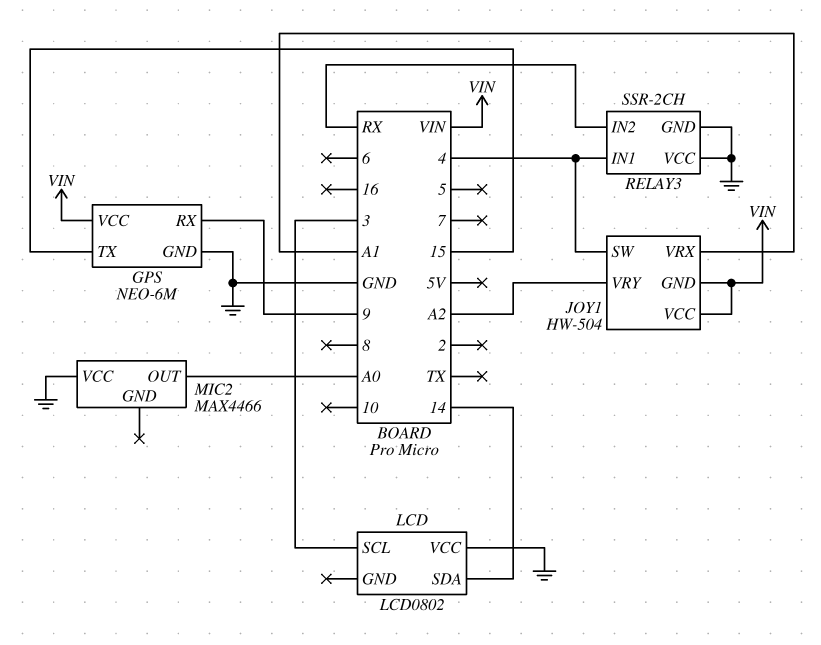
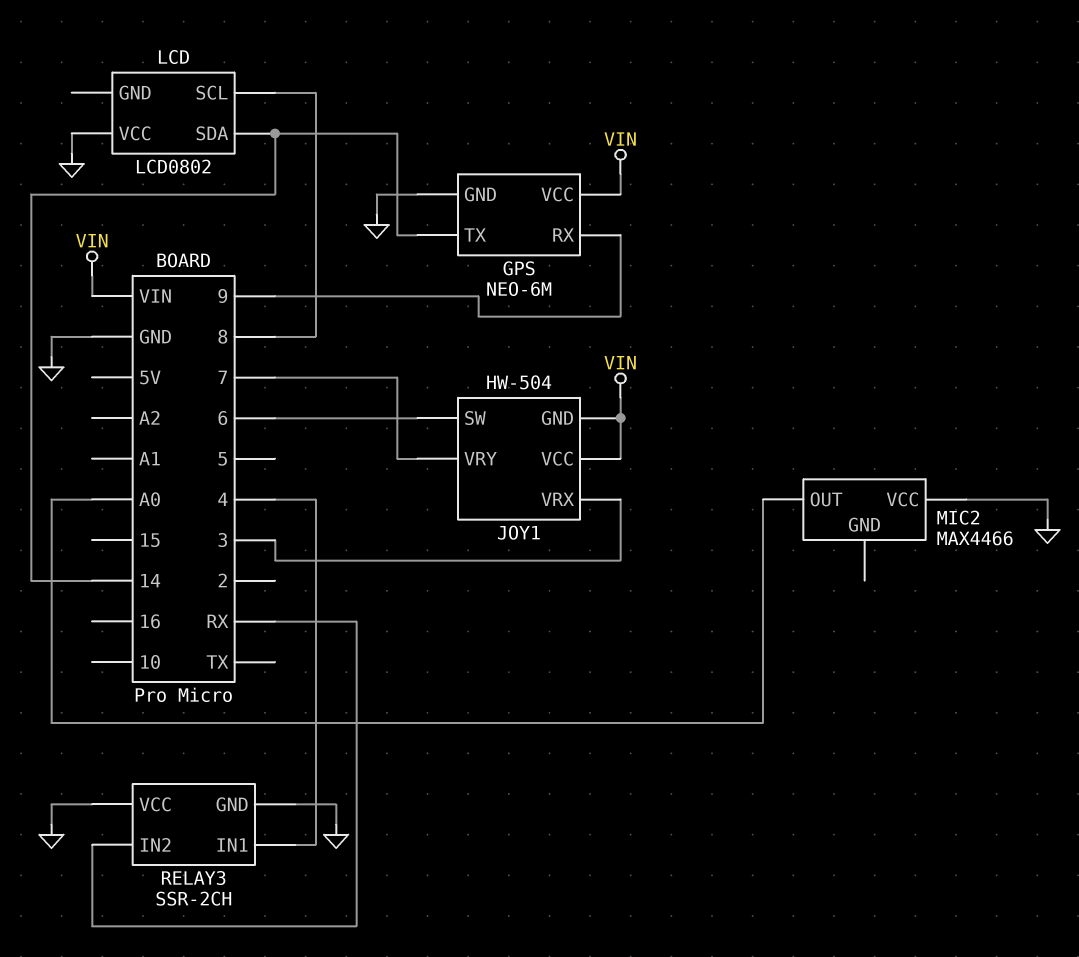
GPS pin TX: 15 -> 14
JOY1 pin SW: 4 -> 6
JOY1 pin VRX: A1 -> 3
JOY1 pin VRY: A2 -> 7
LCD pin SCL: 3 -> 8

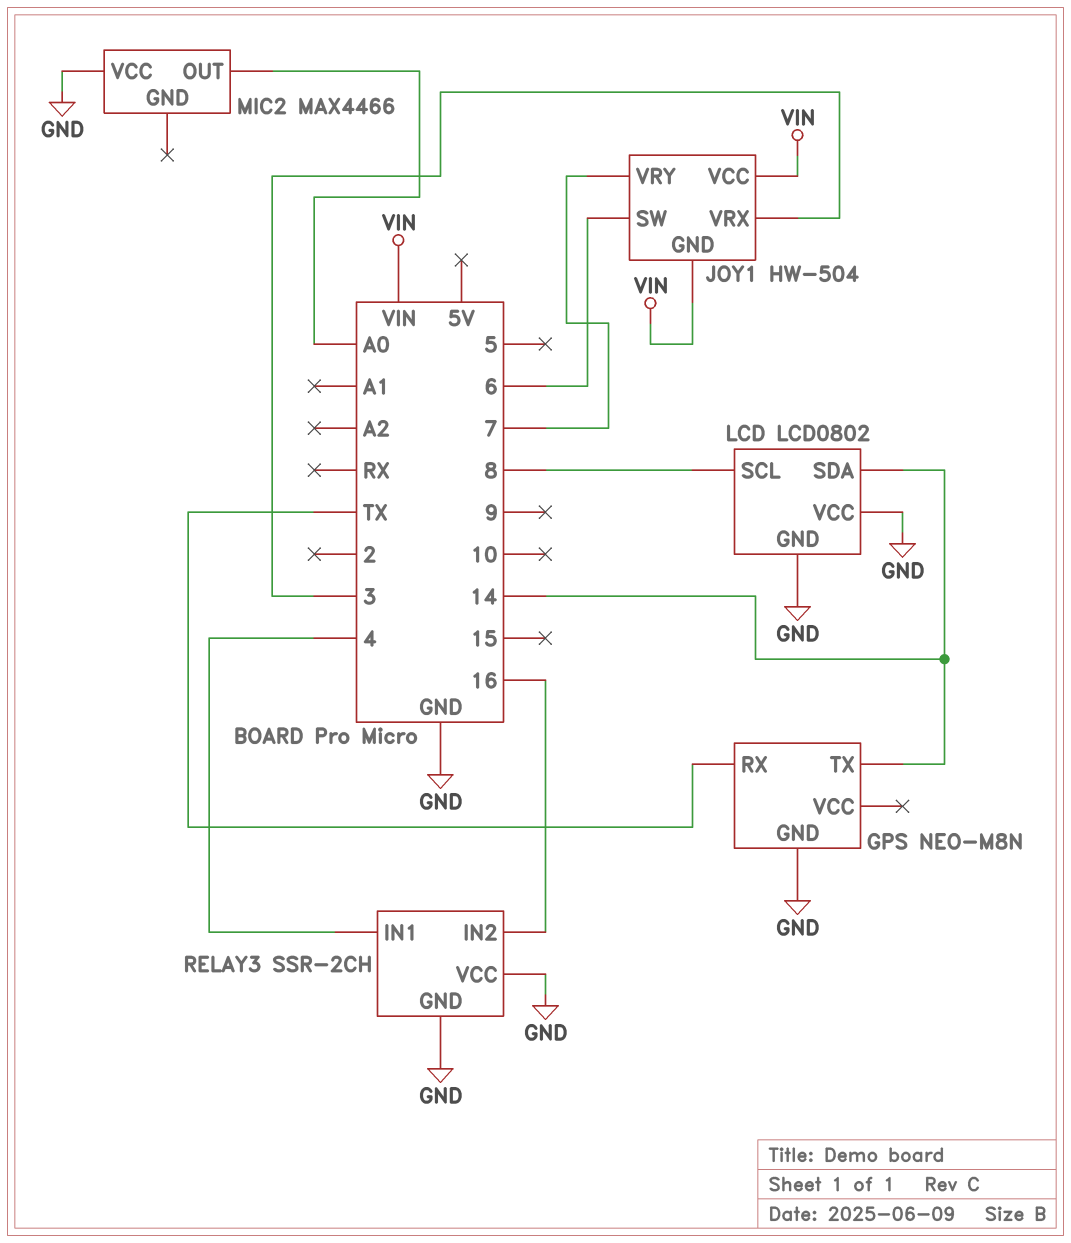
GPS: NEO-6M -> NEO-M8N
GPS pin RX: 9 -> TX
GPS pin VCC: VIN -> none
LCD pin GND: none -> GND
RELAY3 pin IN2: RX -> 16

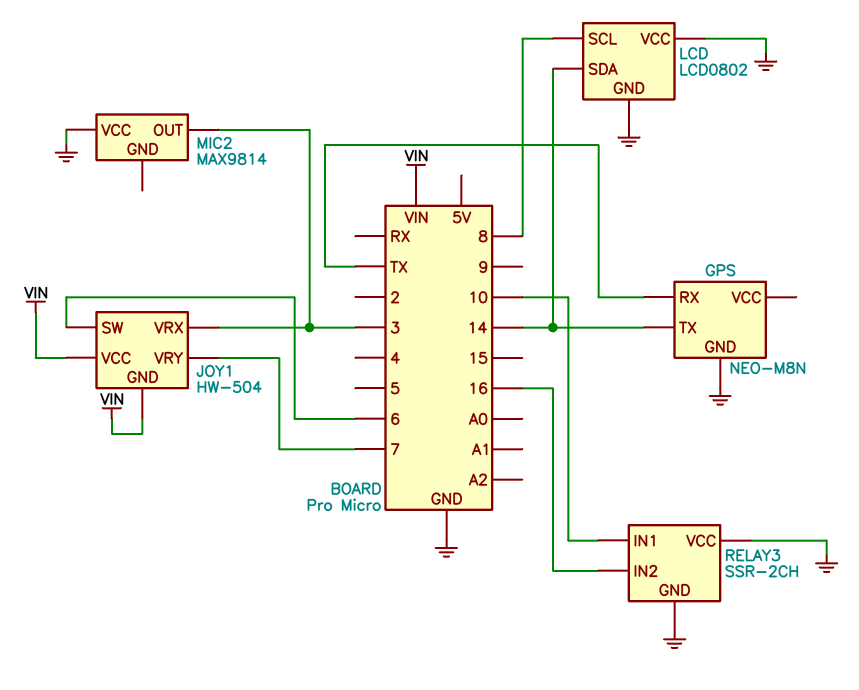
MIC2: MAX4466 -> MAX9814
MIC2 pin OUT: A0 -> 3
RELAY3 pin IN1: 4 -> 10

